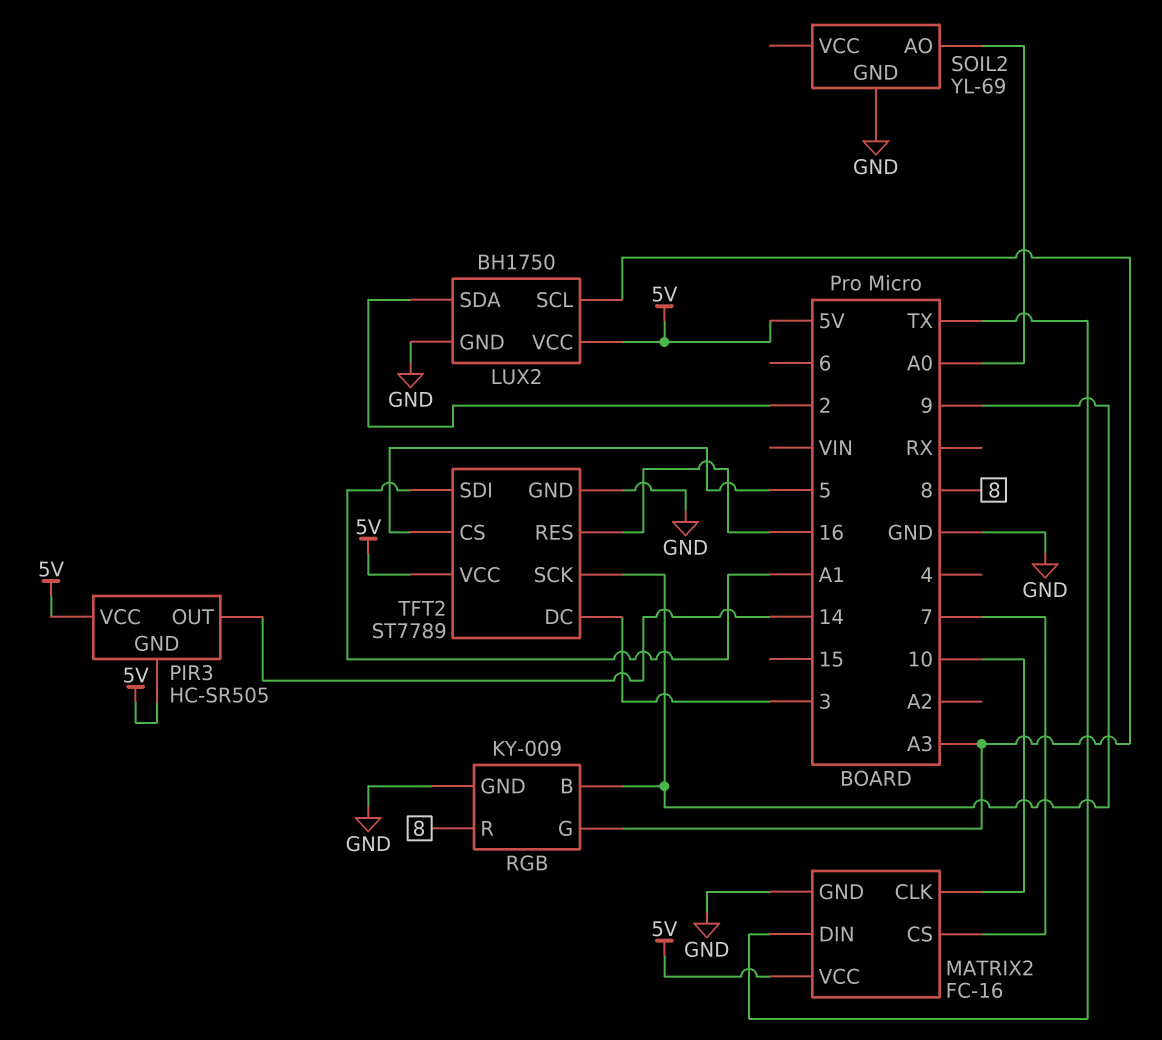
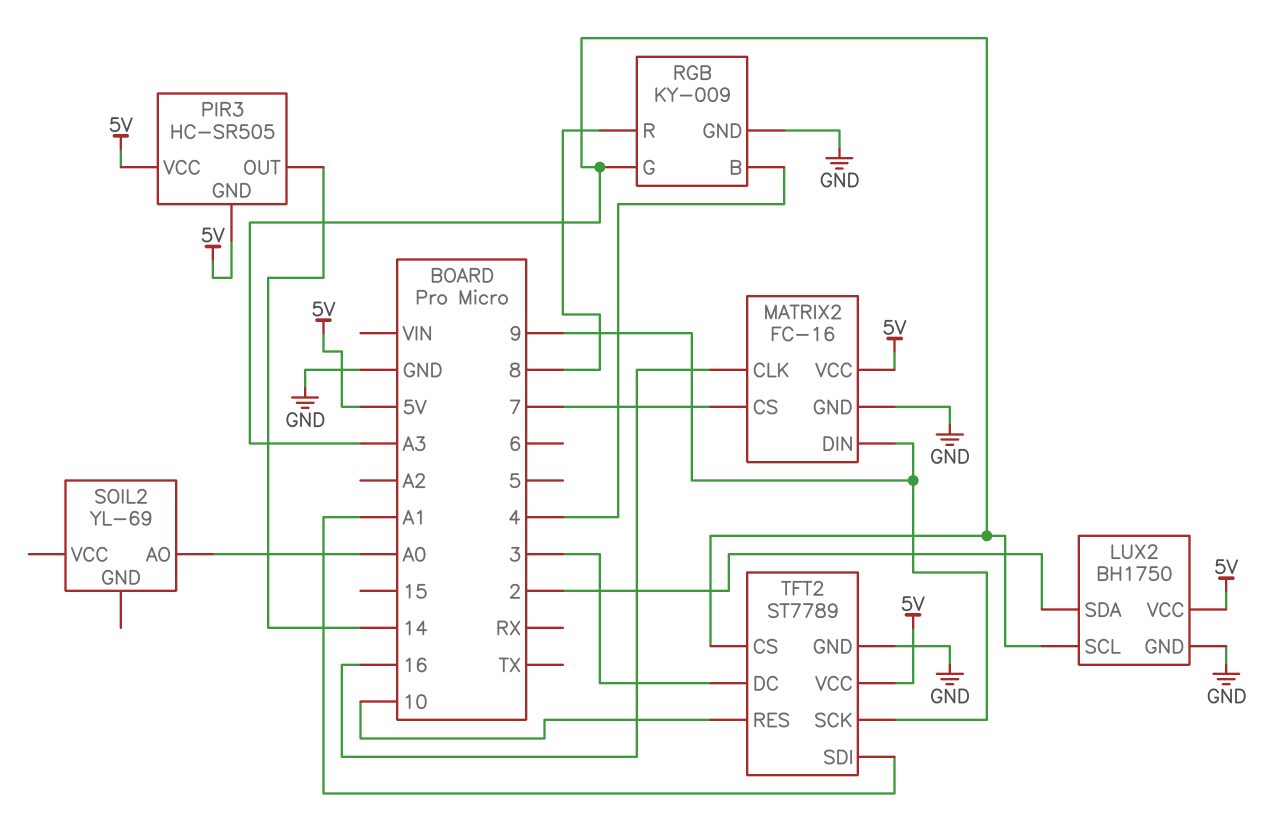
MATRIX2 pin CLK: 10 -> 16
MATRIX2 pin DIN: TX -> 9
RGB pin B: 9 -> 4
SOIL2 pin GND: GND -> none
TFT2 pin CS: 5 -> A3
TFT2 pin RES: 16 -> 10

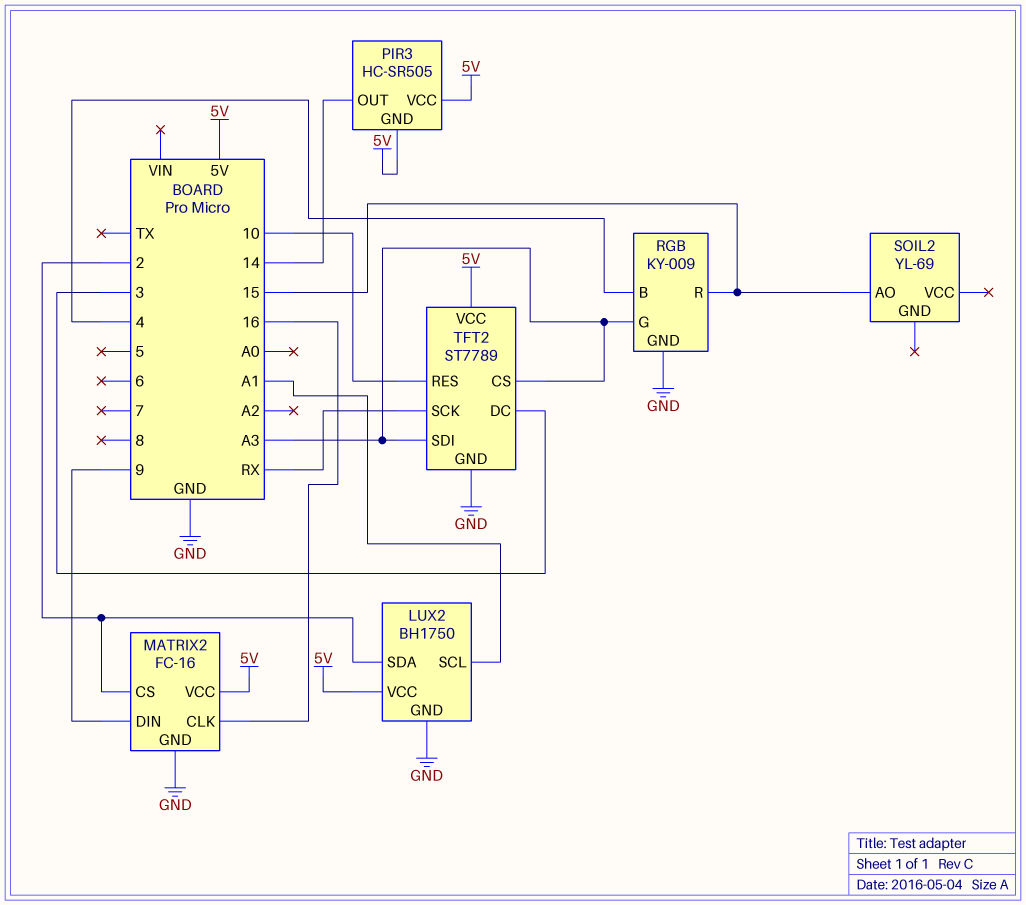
LUX2 pin SCL: A3 -> A1
MATRIX2 pin CS: 7 -> 2
RGB pin R: 8 -> 15
SOIL2 pin AO: A0 -> 15
TFT2 pin SCK: 9 -> RX
TFT2 pin SDI: A1 -> A3

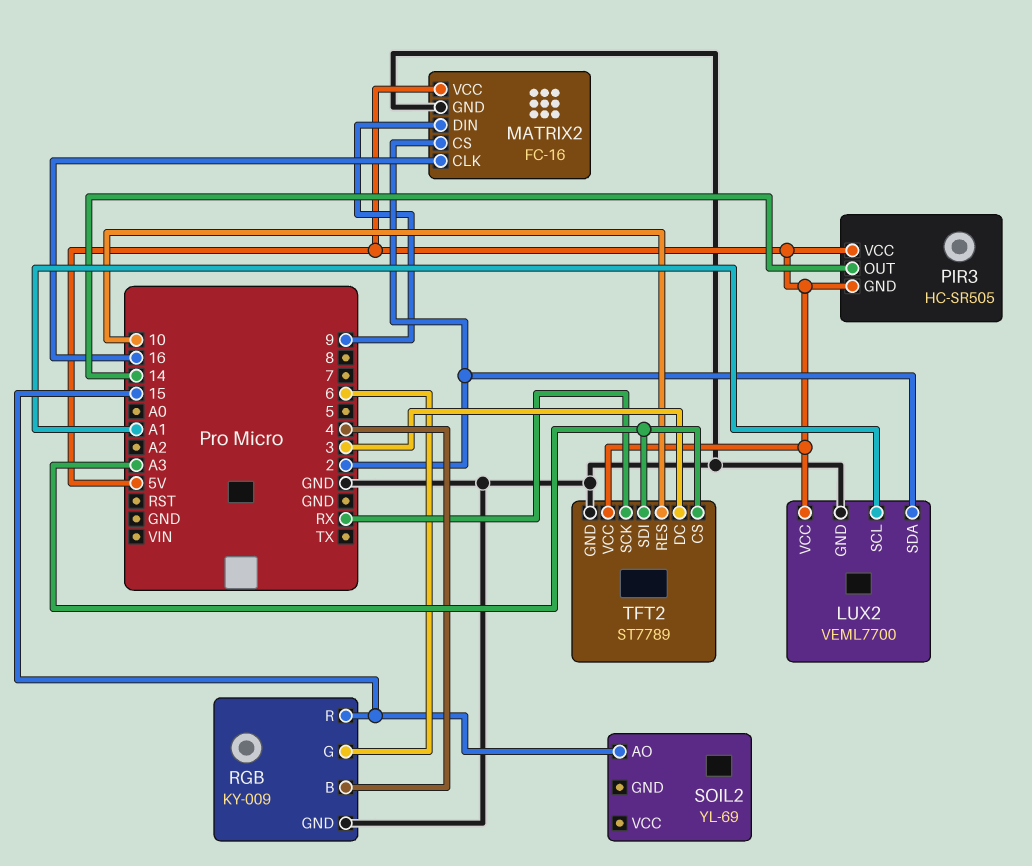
LUX2: BH1750 -> VEML7700
RGB pin G: A3 -> 6

